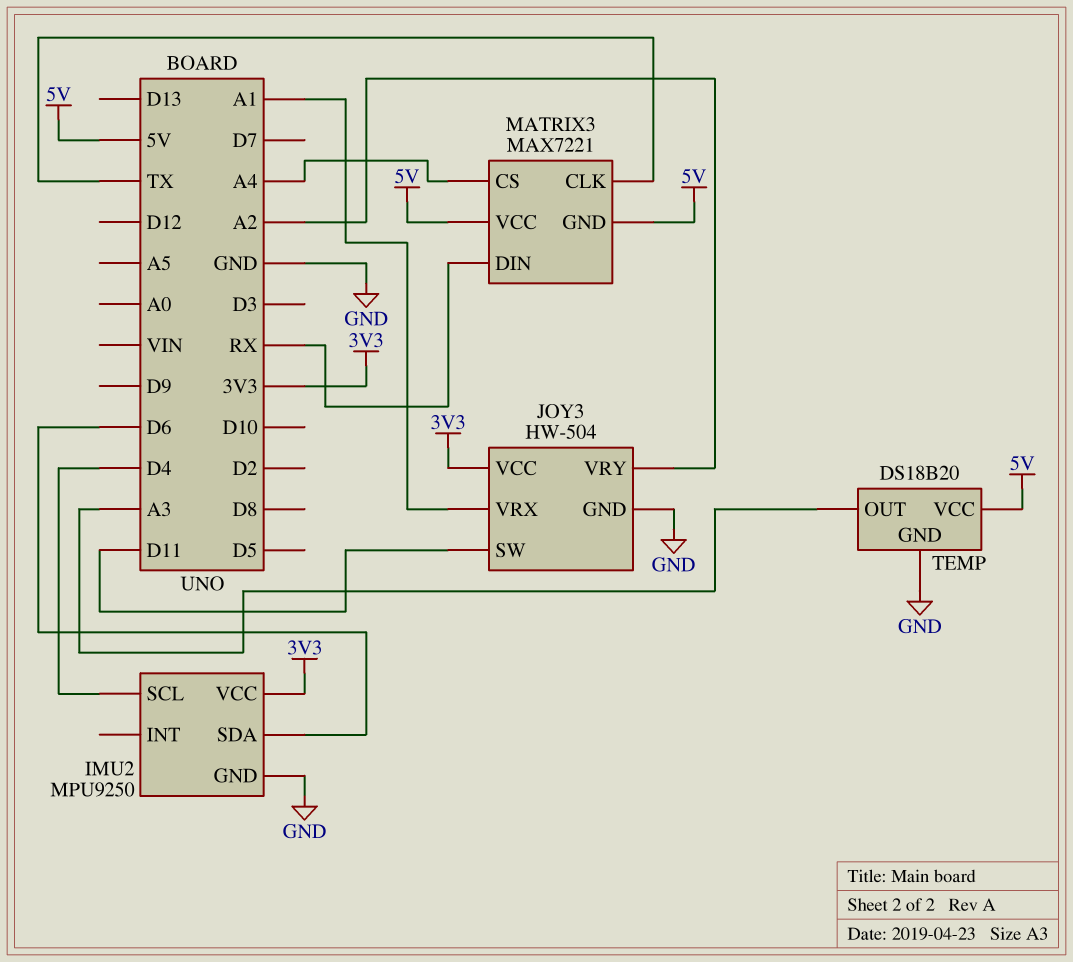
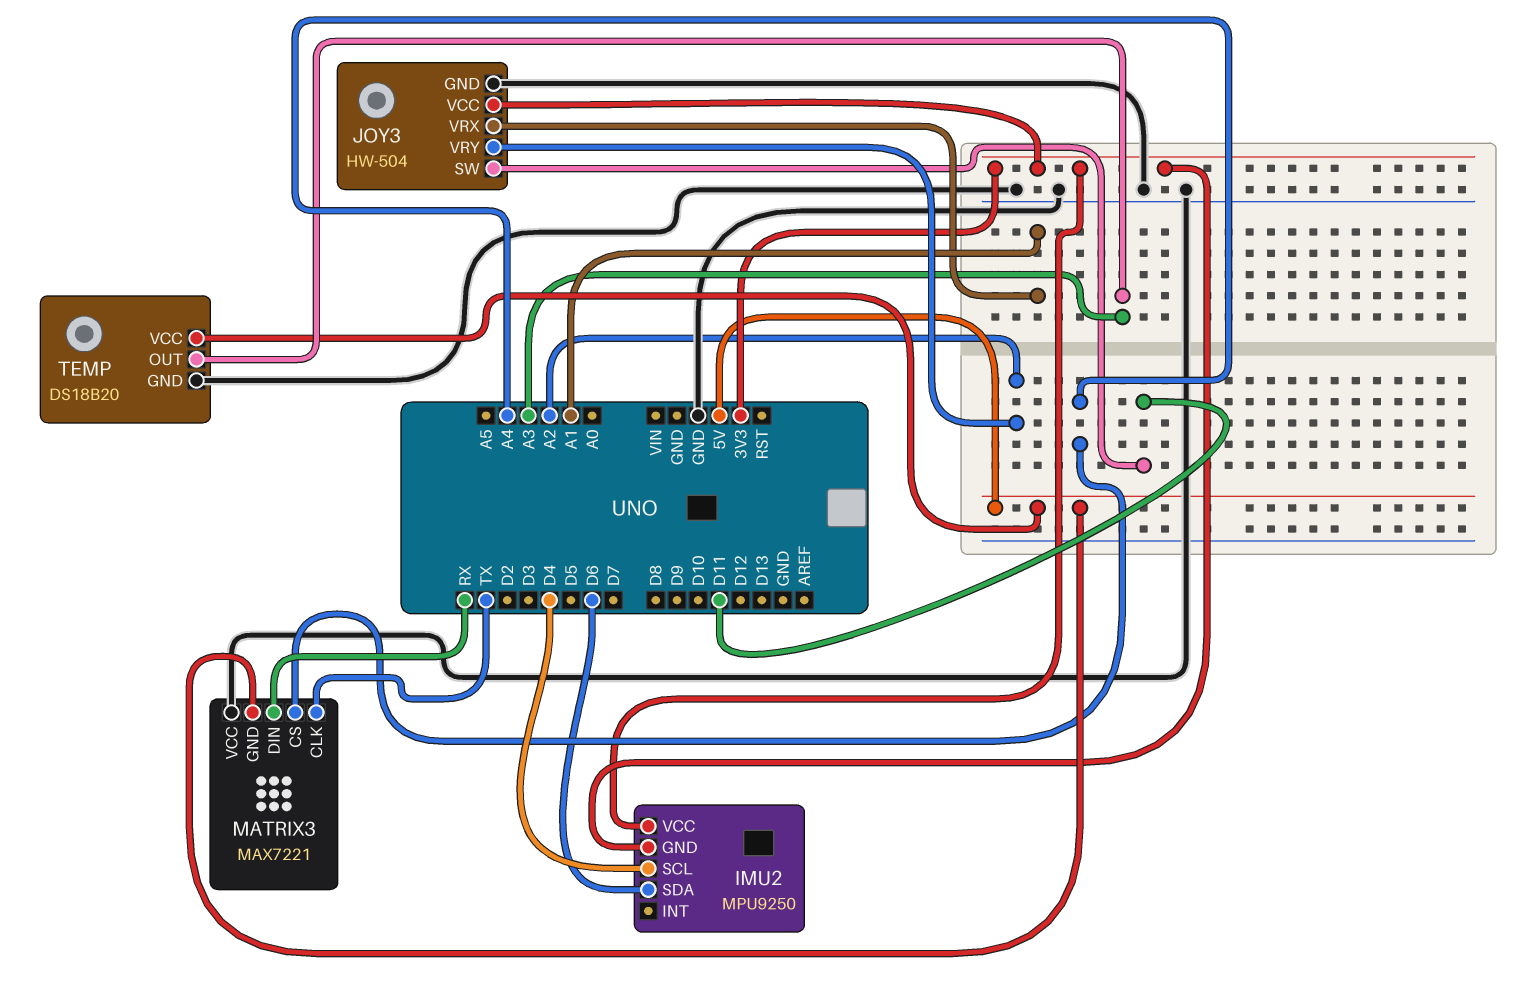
IMU2 pin GND: GND -> 3V3
MATRIX3 pin VCC: 5V -> GND

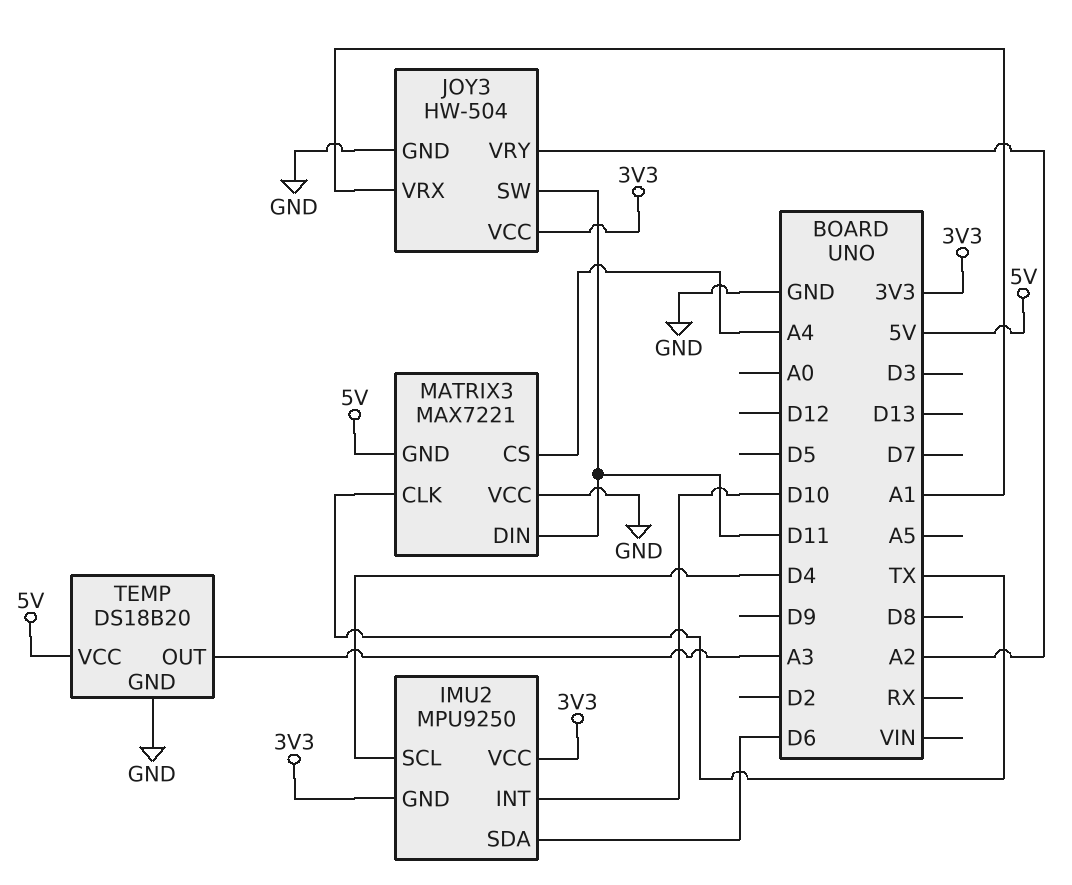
IMU2 pin INT: none -> D10
MATRIX3 pin DIN: RX -> D11

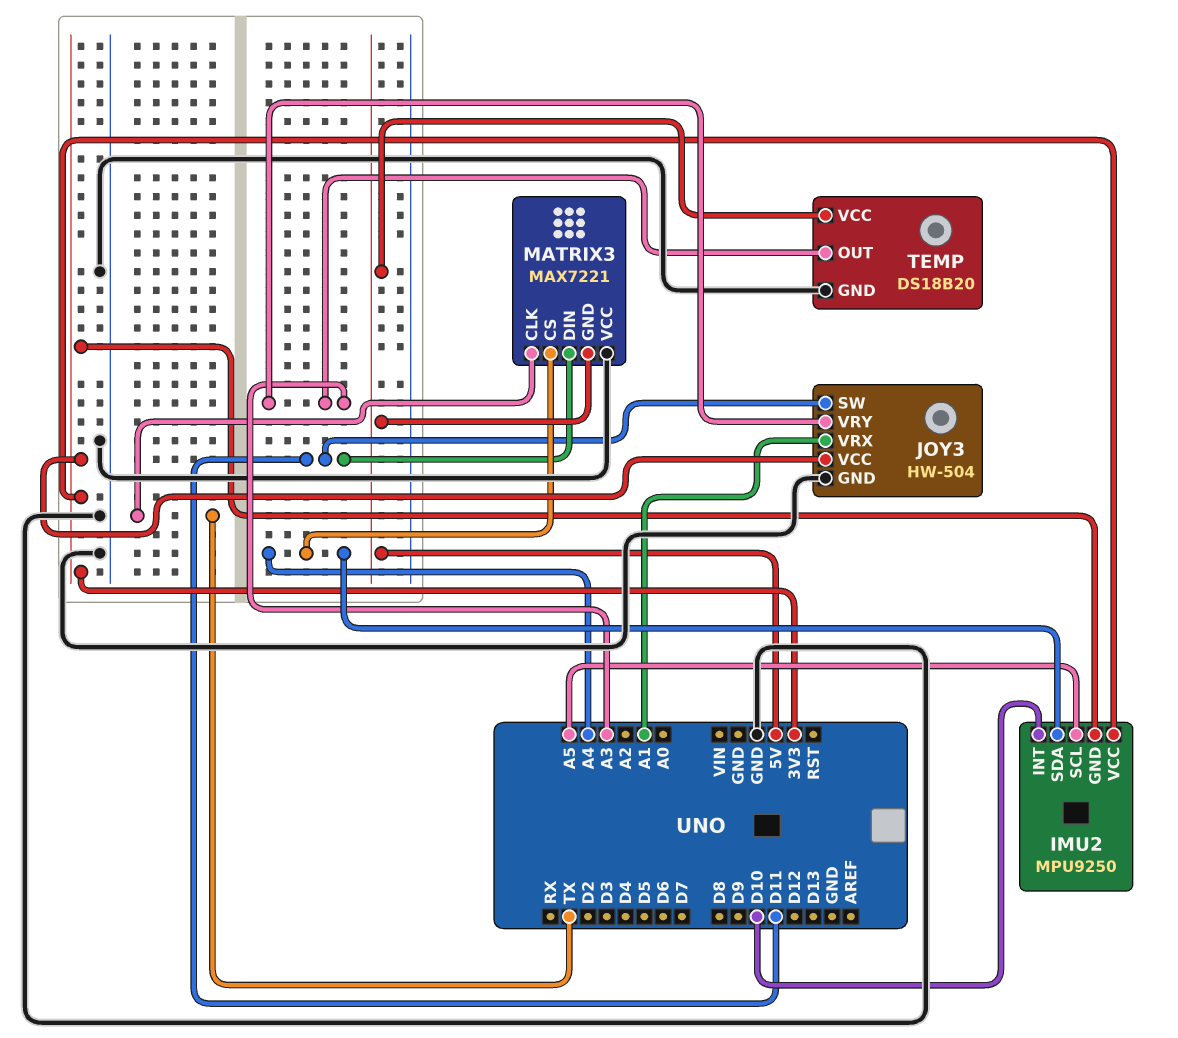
IMU2 pin SCL: D4 -> A5
IMU2 pin SDA: D6 -> A4
JOY3 pin VRY: A2 -> A3

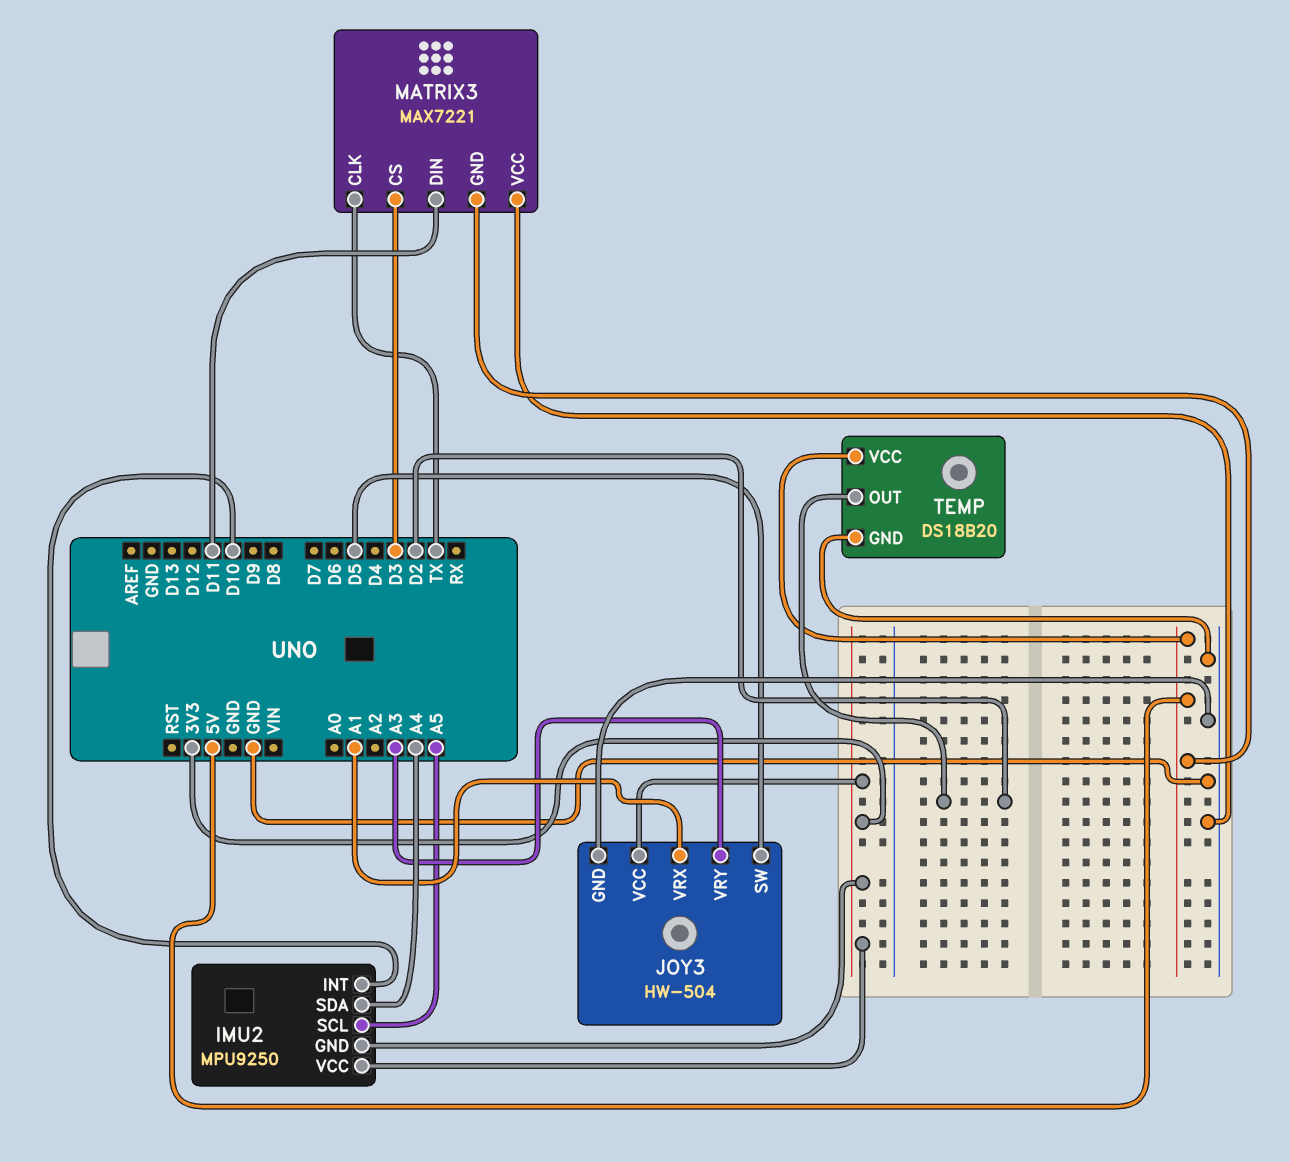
JOY3 pin SW: D11 -> D5
MATRIX3 pin CS: A4 -> D3
TEMP pin OUT: A3 -> D2

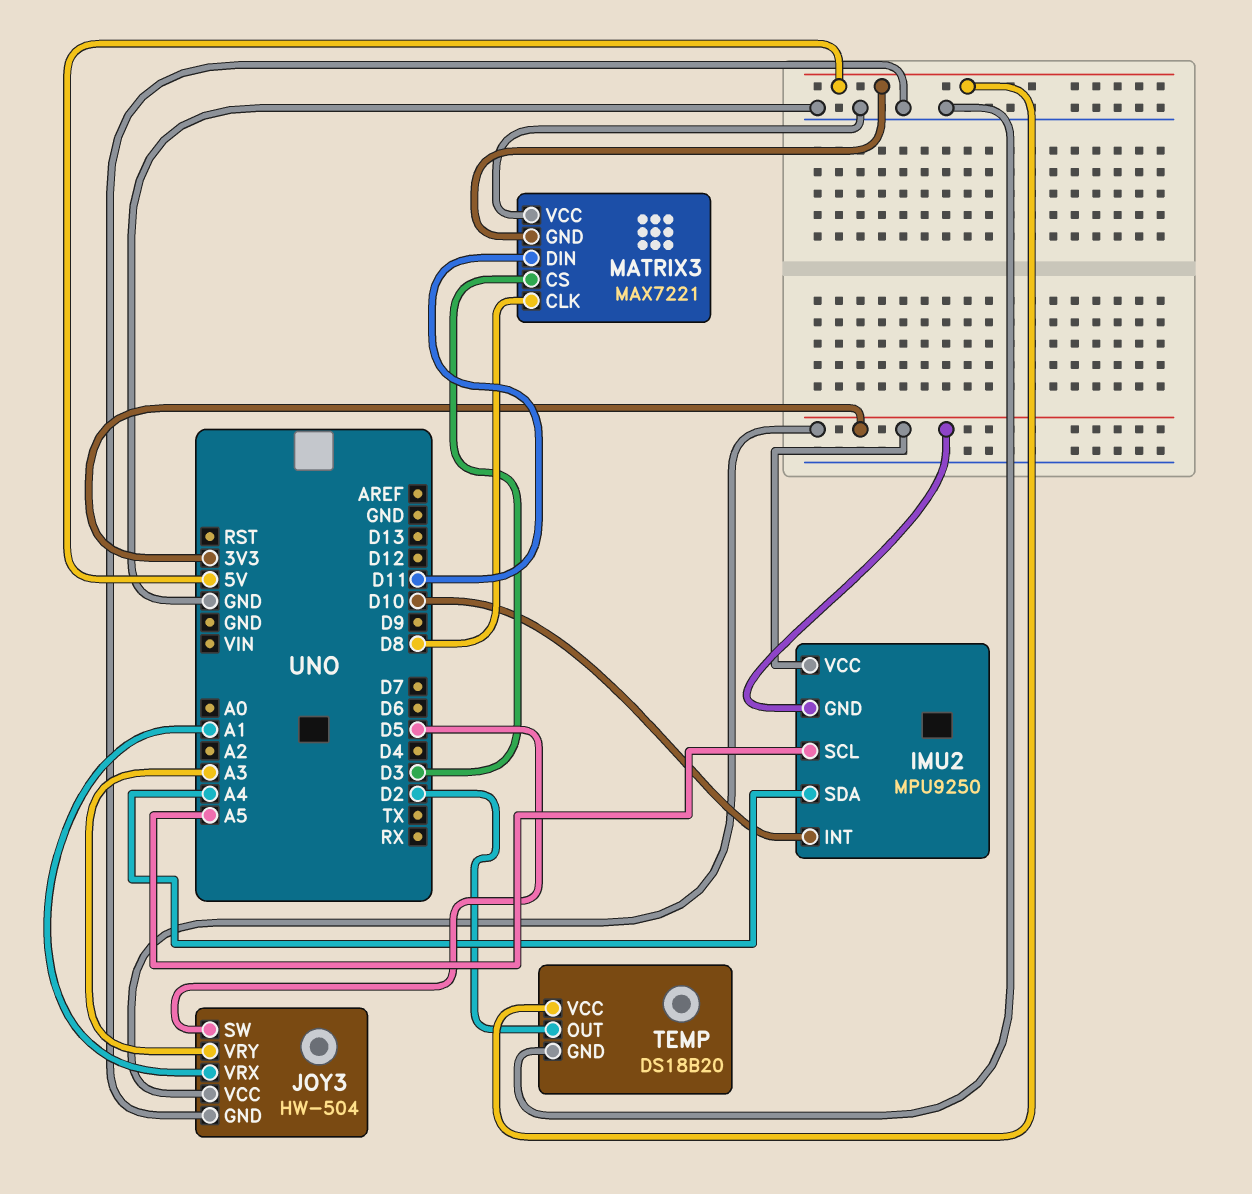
MATRIX3 pin CLK: TX -> D8

